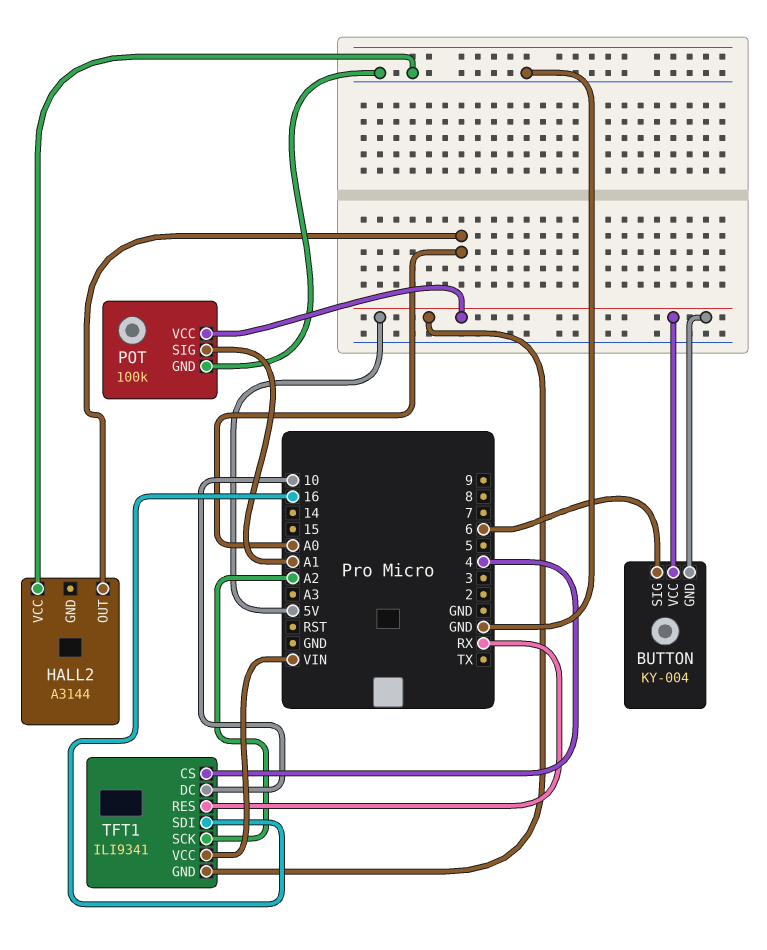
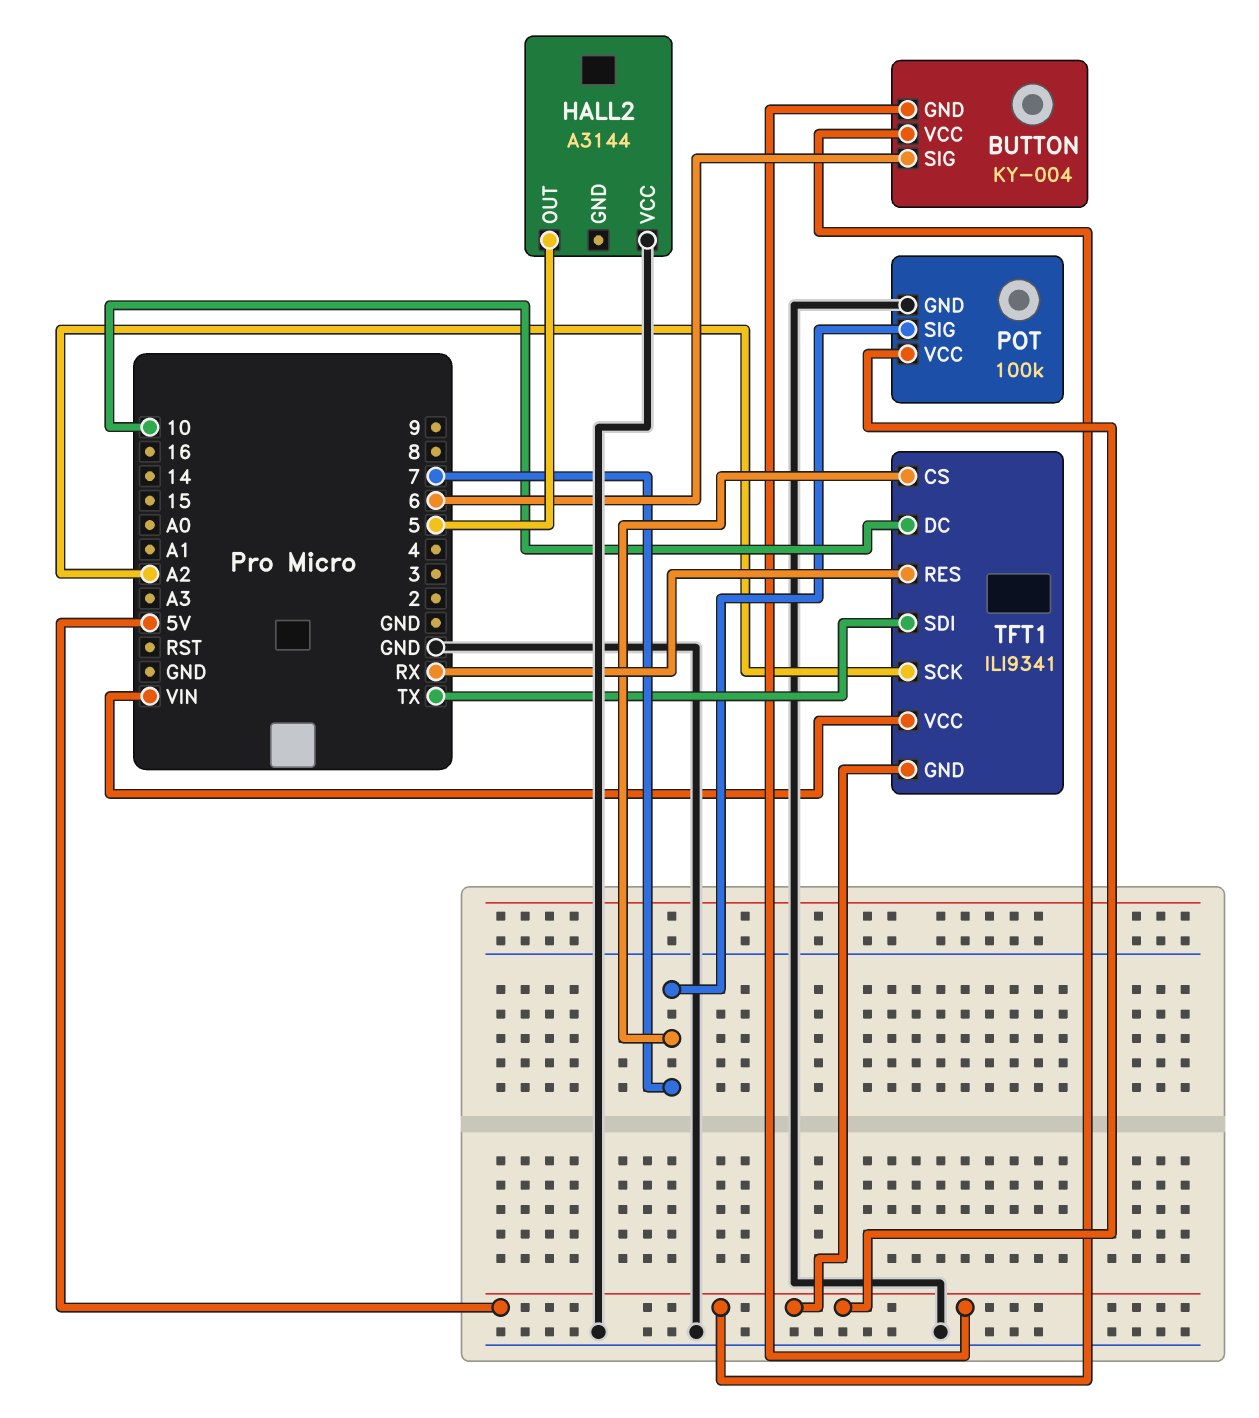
HALL2 pin OUT: A0 -> 5
POT pin SIG: A1 -> 7
TFT1 pin CS: 4 -> 7
TFT1 pin SDI: 16 -> TX

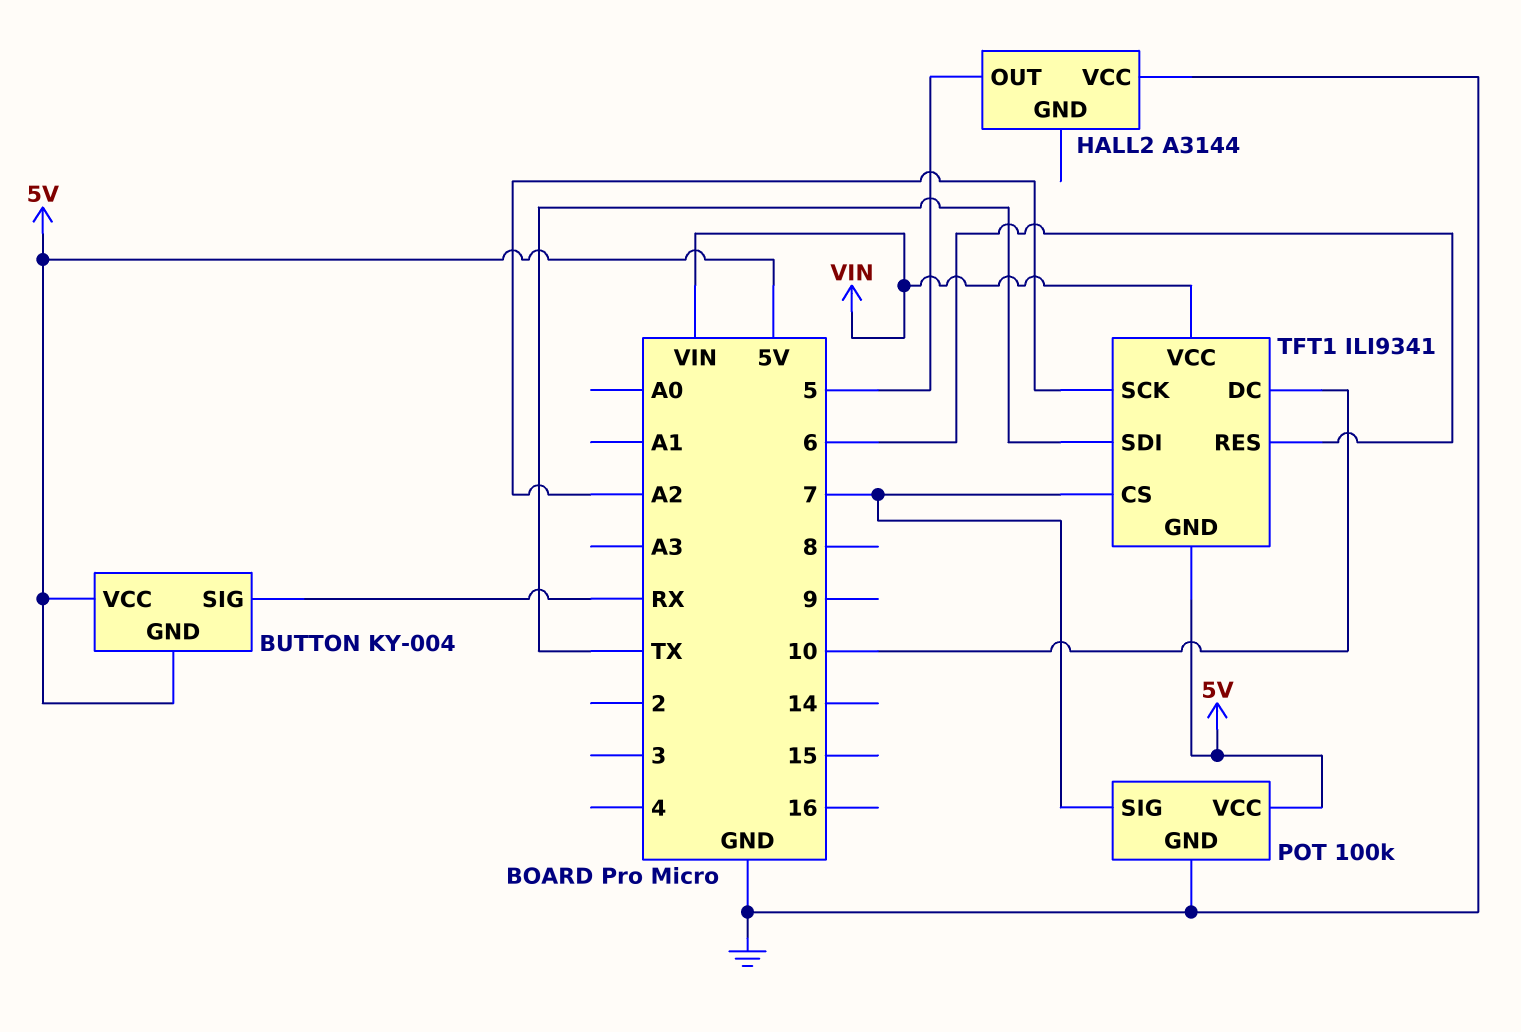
BUTTON pin SIG: 6 -> RX
TFT1 pin RES: RX -> 6

